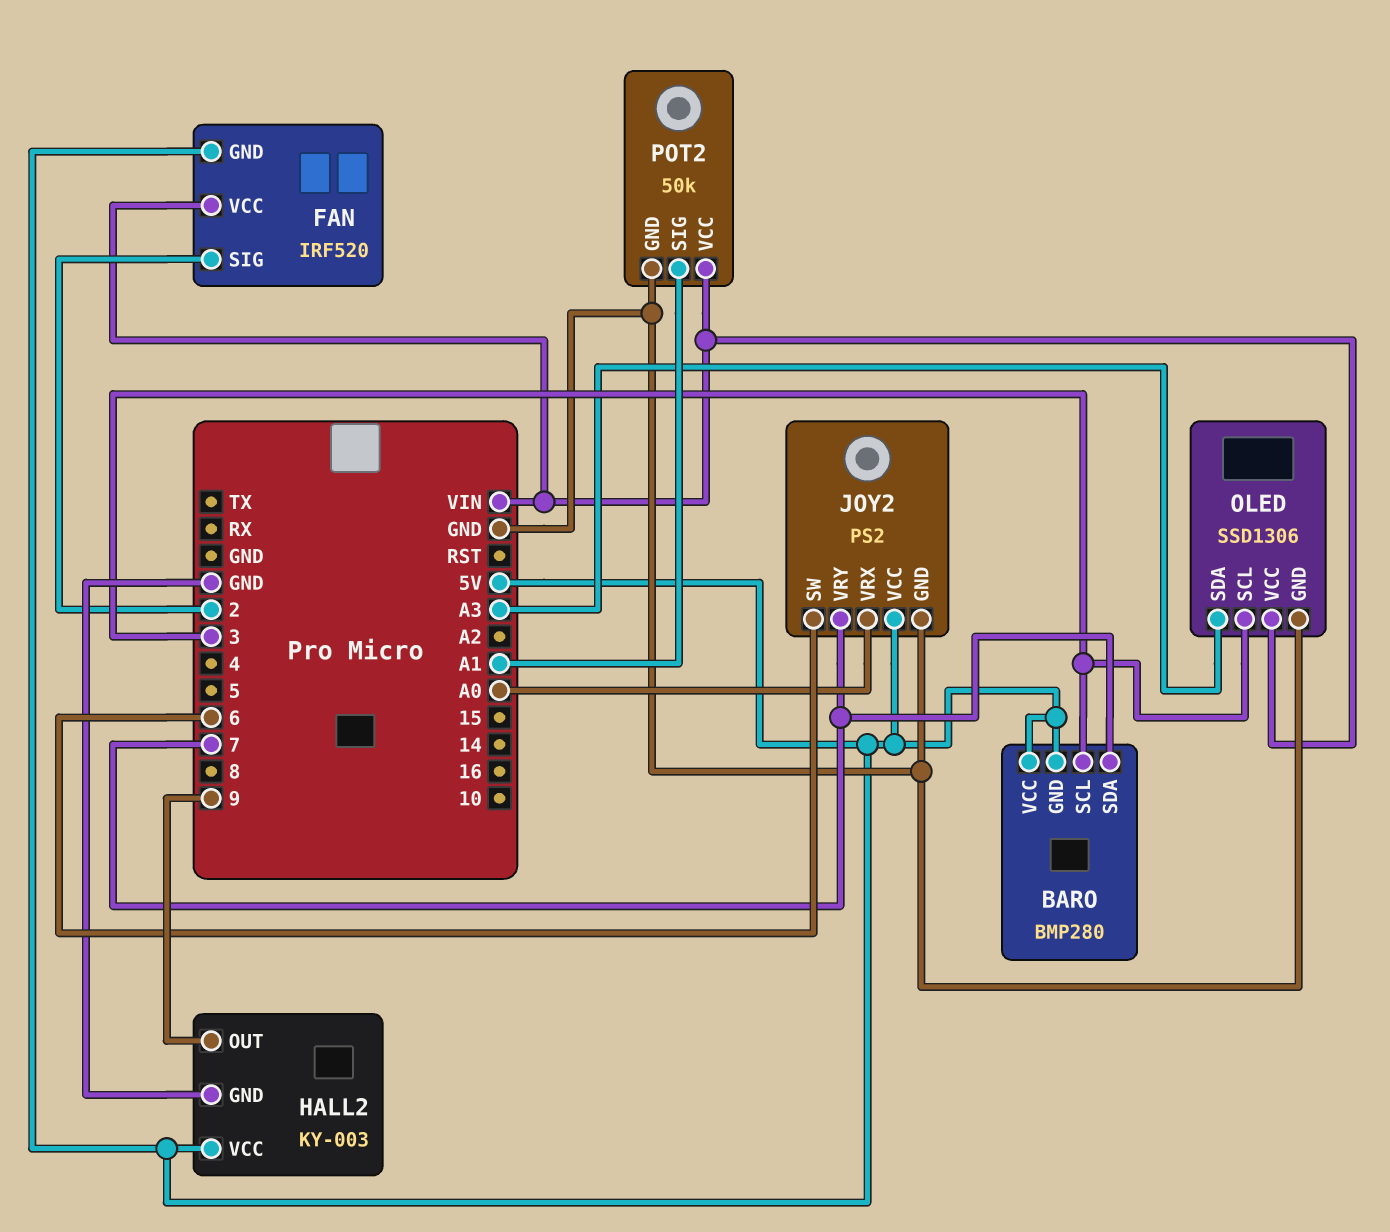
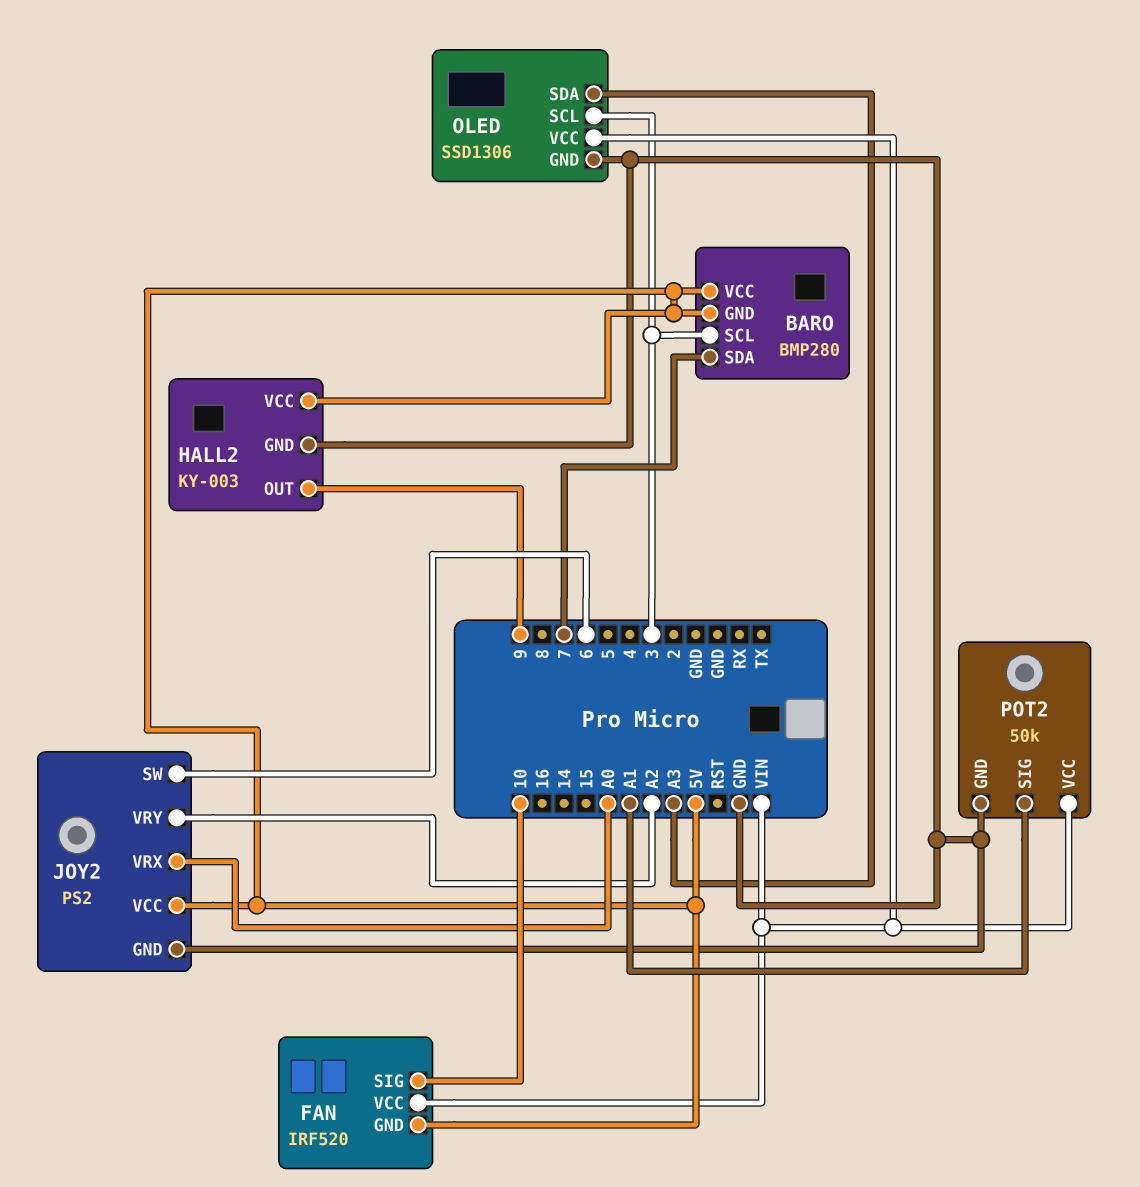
FAN pin SIG: 2 -> 10
JOY2 pin VRY: 7 -> A2

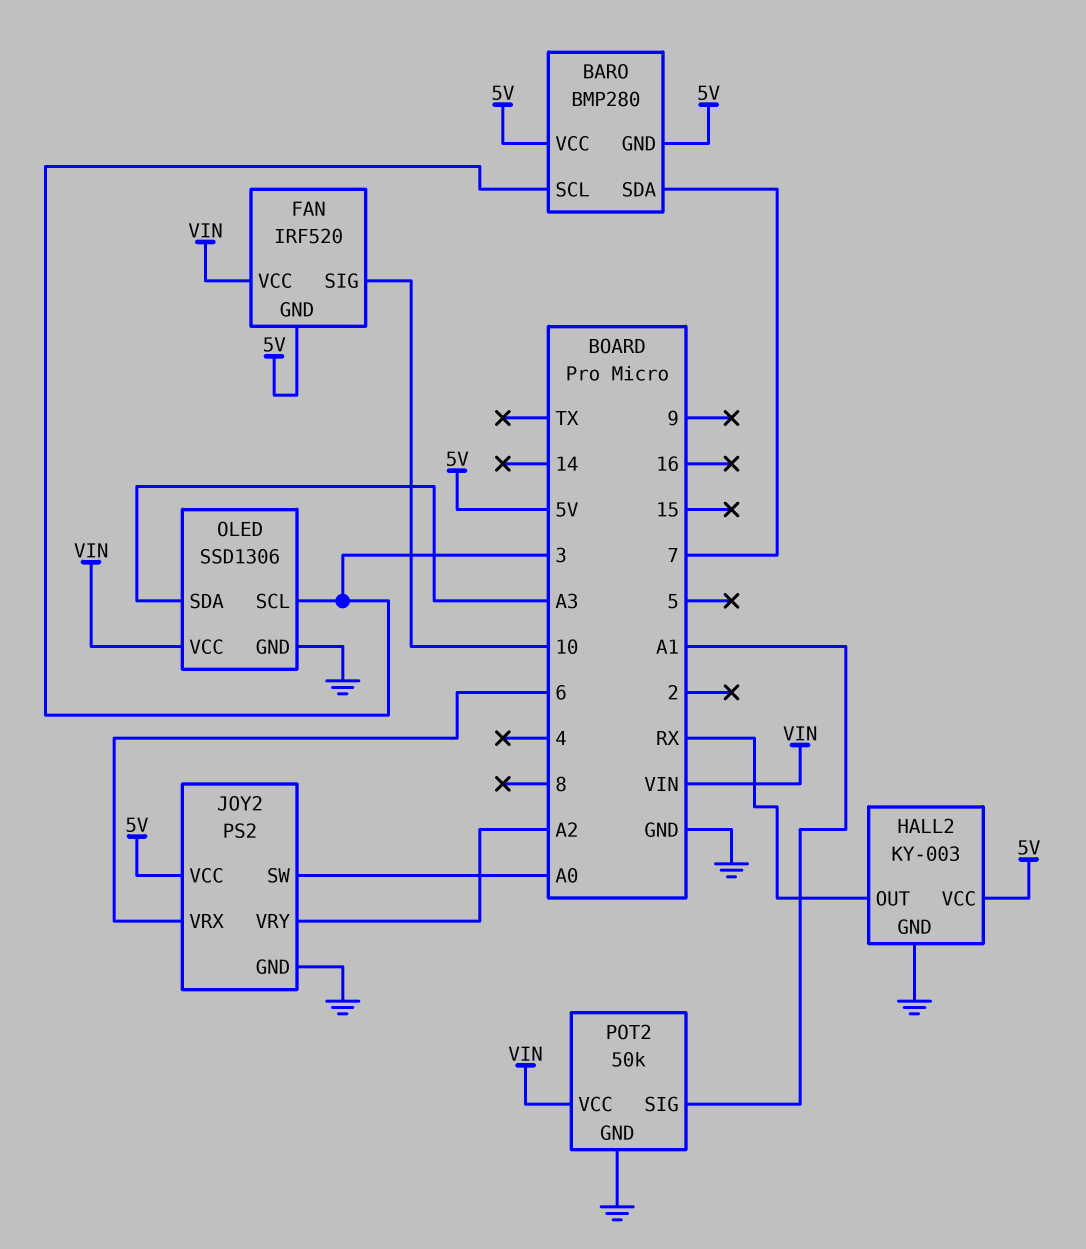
HALL2 pin OUT: 9 -> RX
JOY2 pin SW: 6 -> A0
JOY2 pin VRX: A0 -> 6

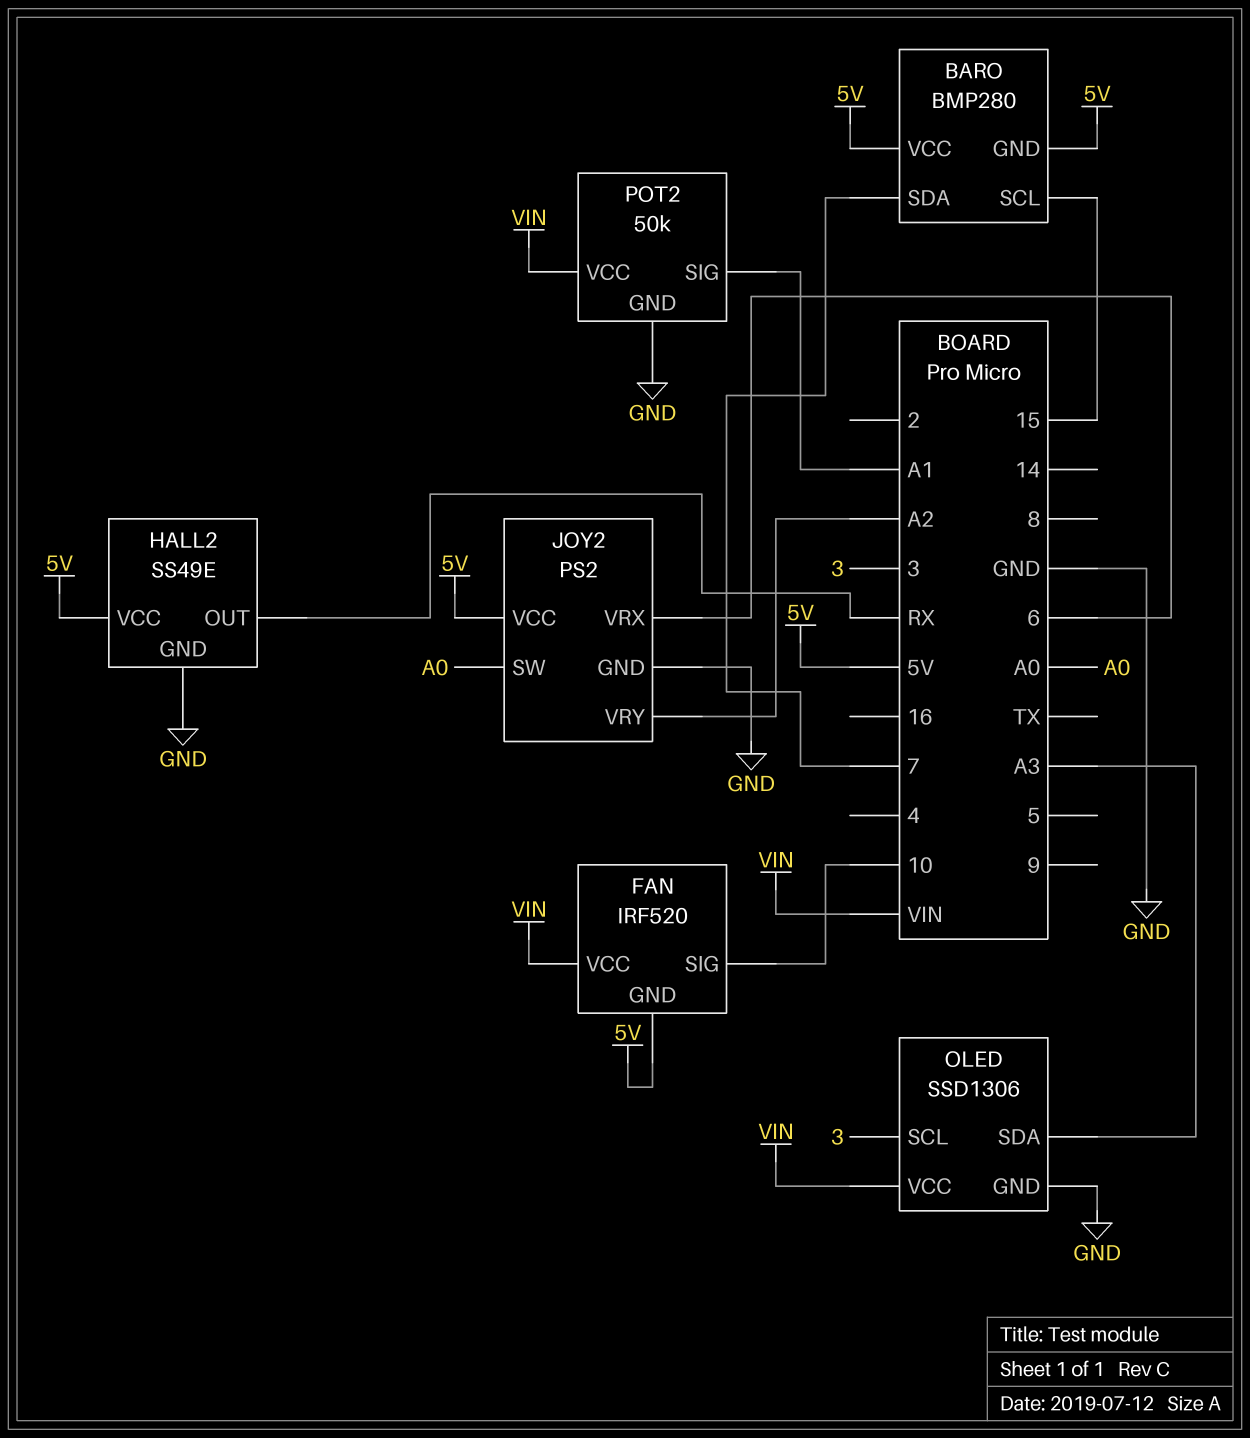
BARO pin SCL: 3 -> 15
HALL2: KY-003 -> SS49E

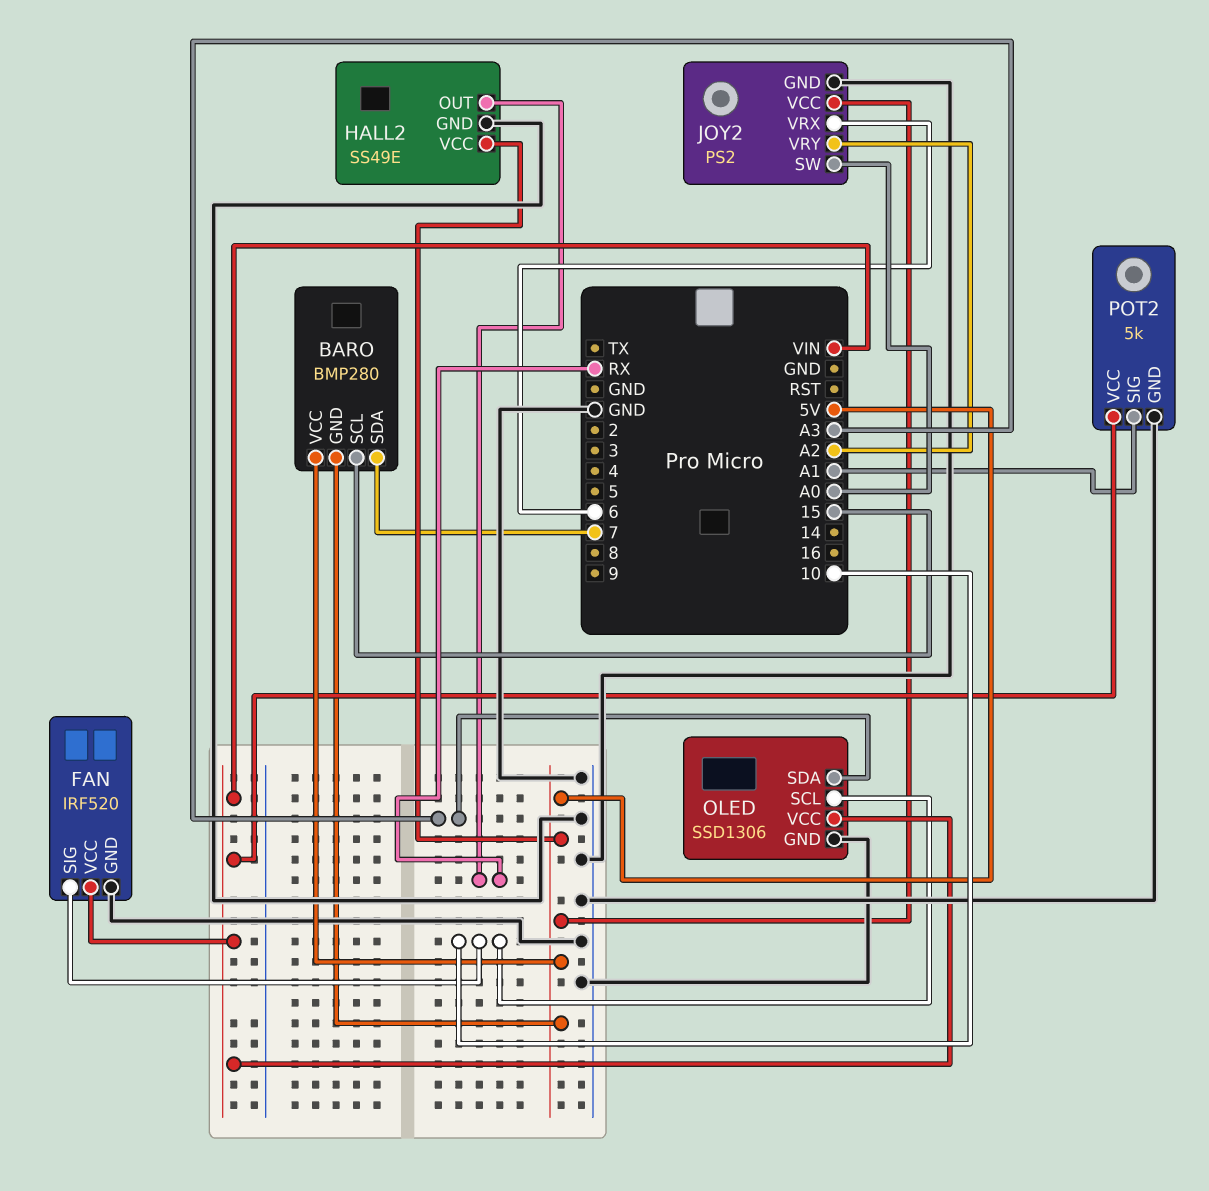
FAN pin GND: 5V -> GND
OLED pin SCL: 3 -> 10
POT2: 50k -> 5k

